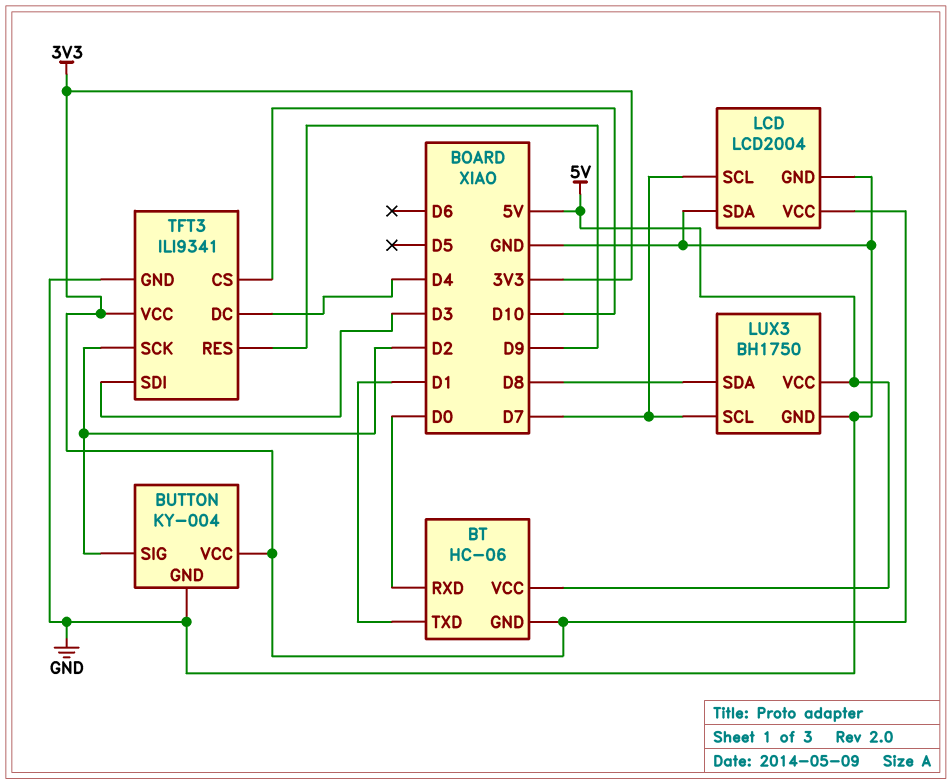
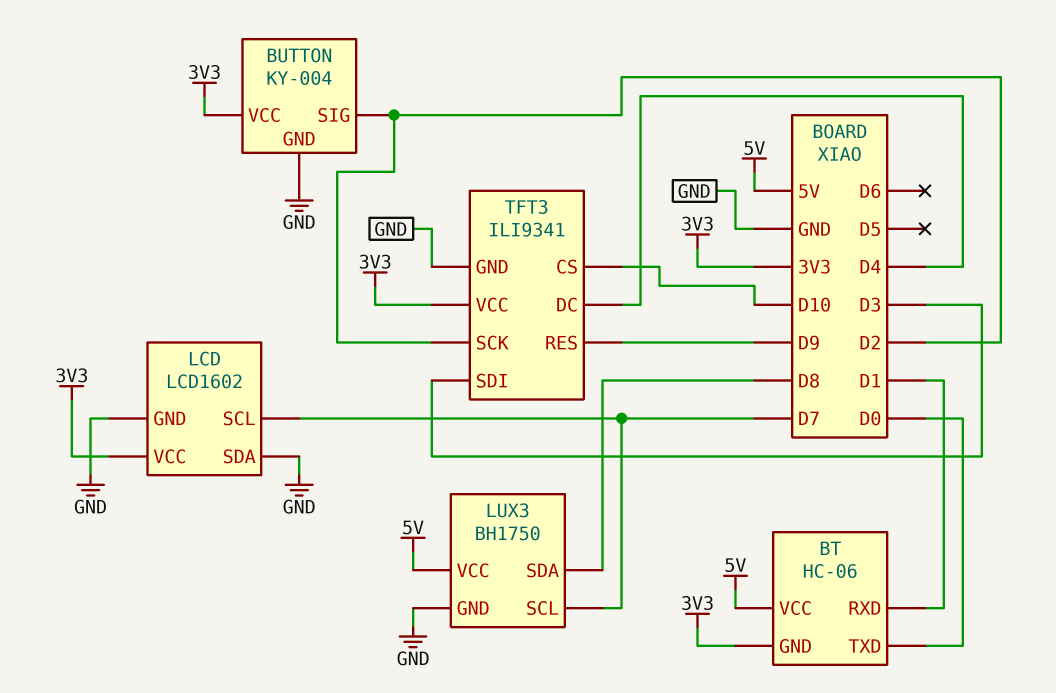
BT pin RXD: D0 -> D1
BT pin TXD: D1 -> D0
LCD: LCD2004 -> LCD1602

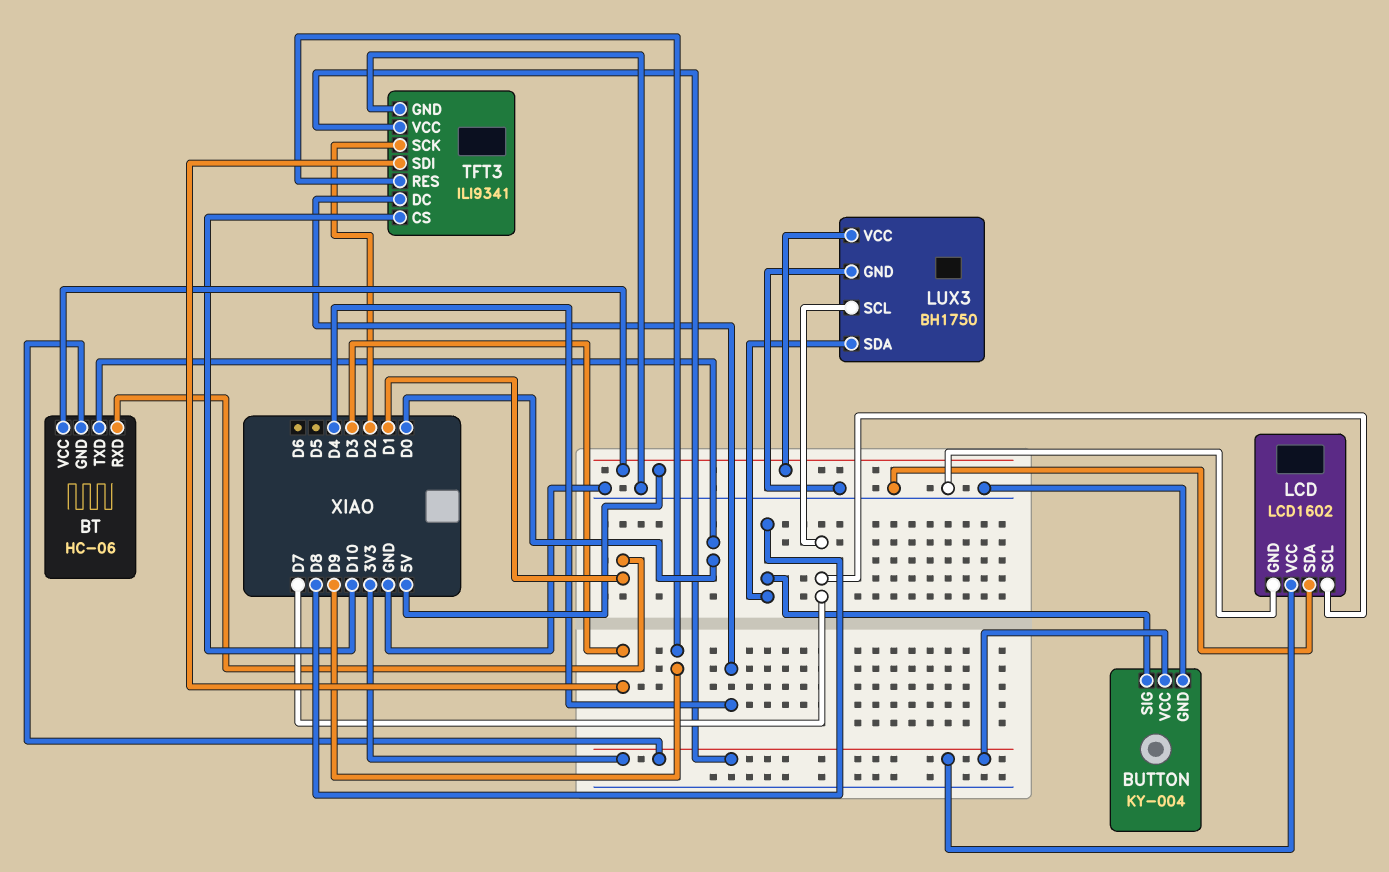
BUTTON pin SIG: D2 -> D8

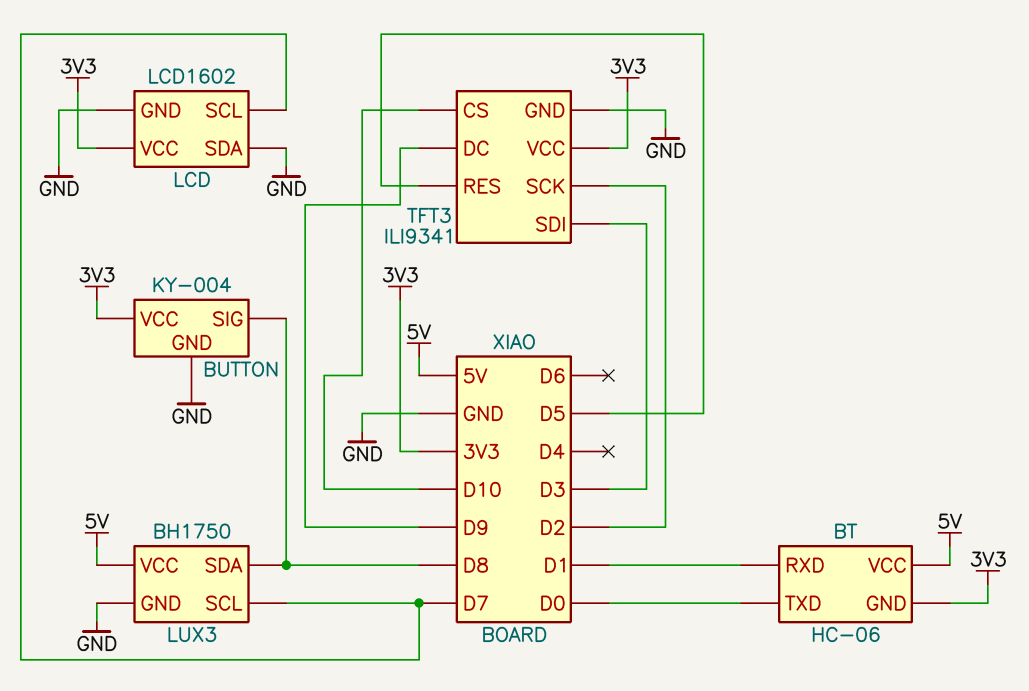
TFT3 pin DC: D4 -> D9
TFT3 pin RES: D9 -> D5

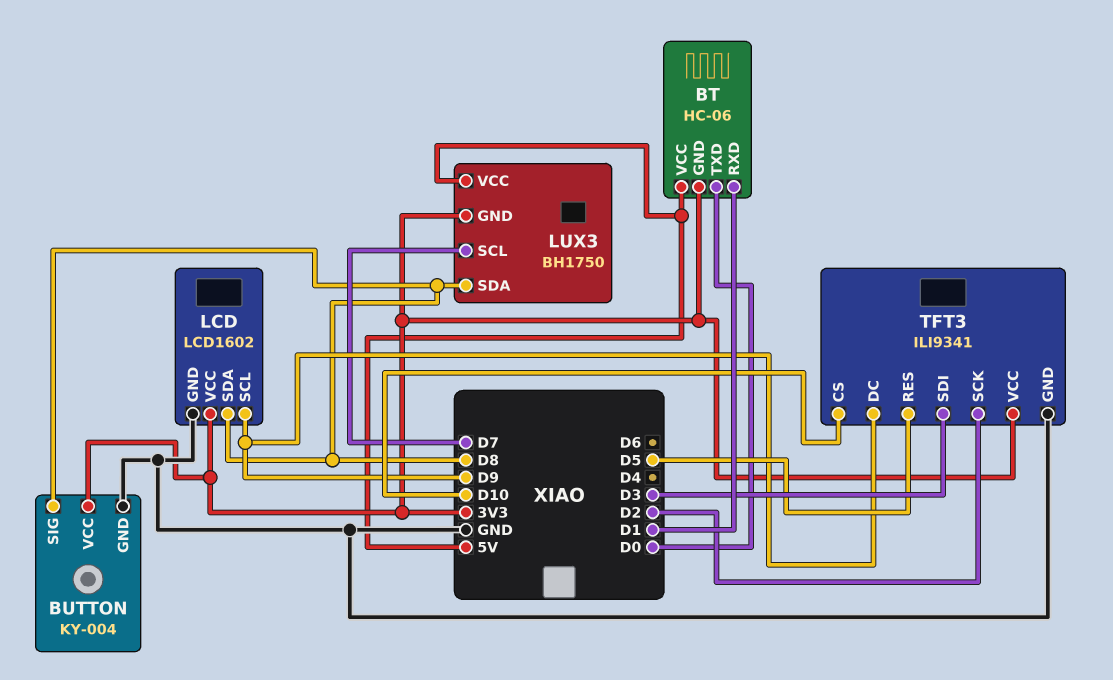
LCD pin SCL: D7 -> D9
LCD pin SDA: GND -> D8
LUX3 pin GND: GND -> 3V3

